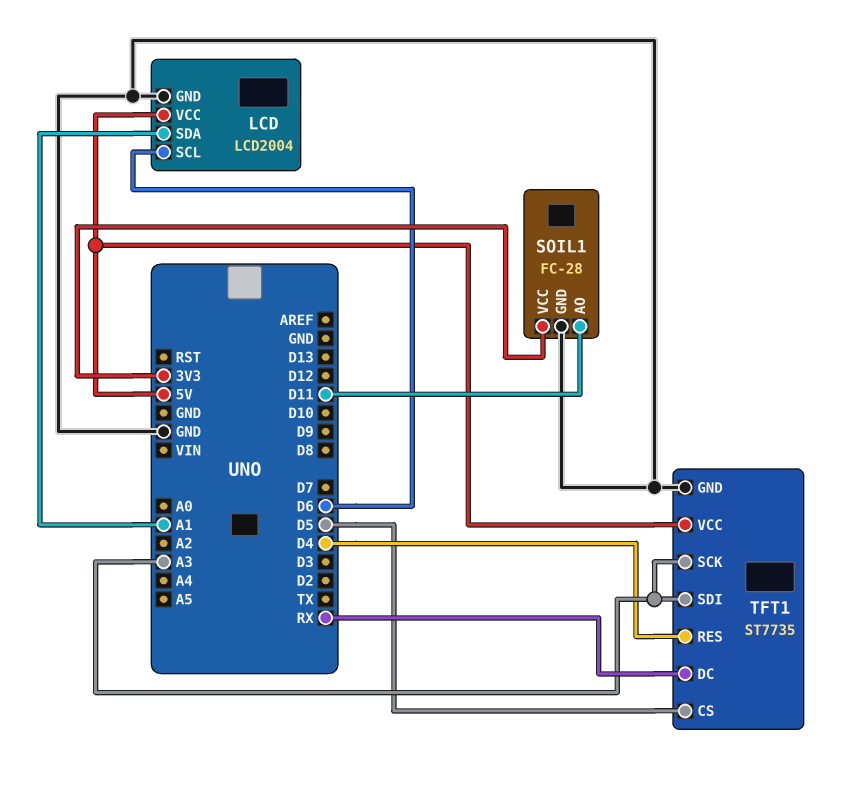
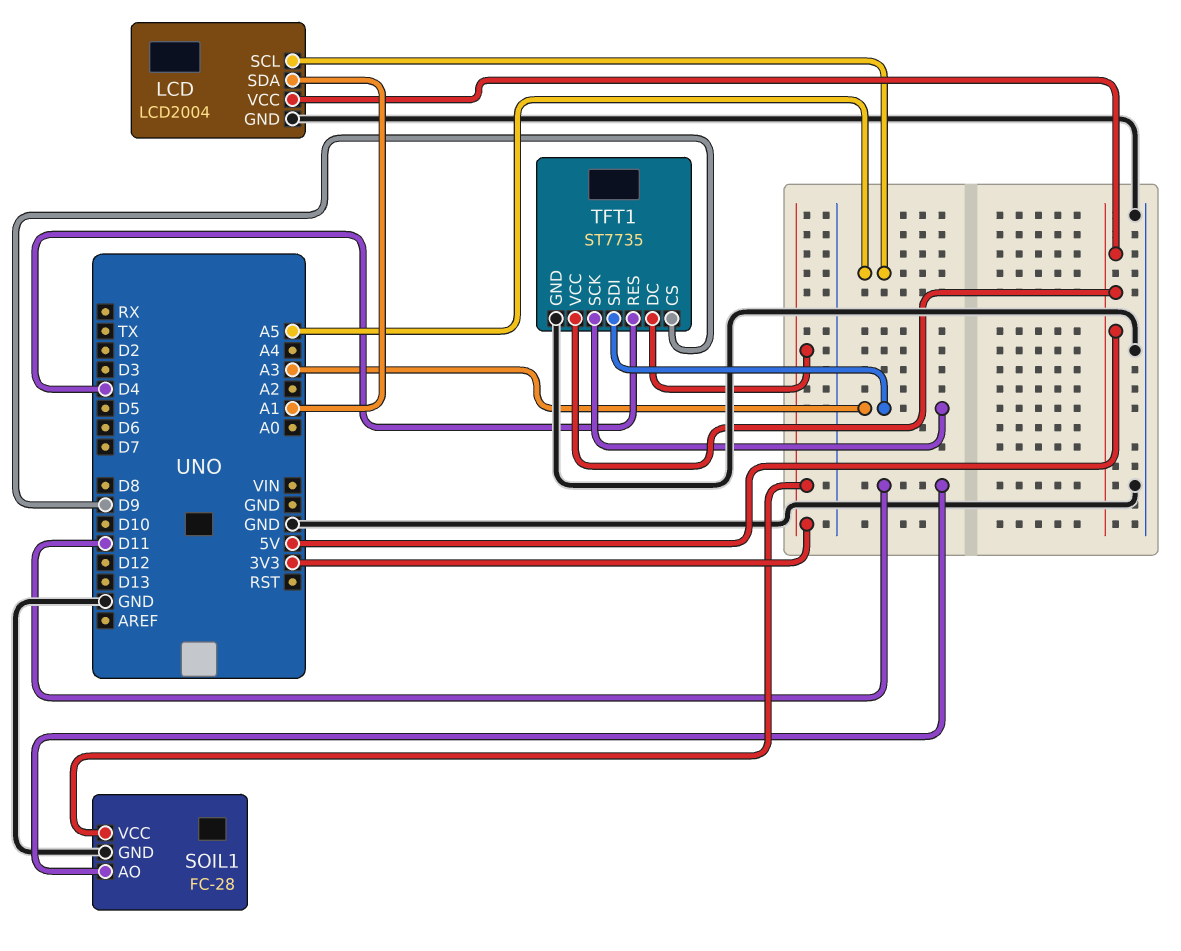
LCD pin SCL: D6 -> A5
TFT1 pin CS: D5 -> D9
TFT1 pin DC: RX -> 3V3

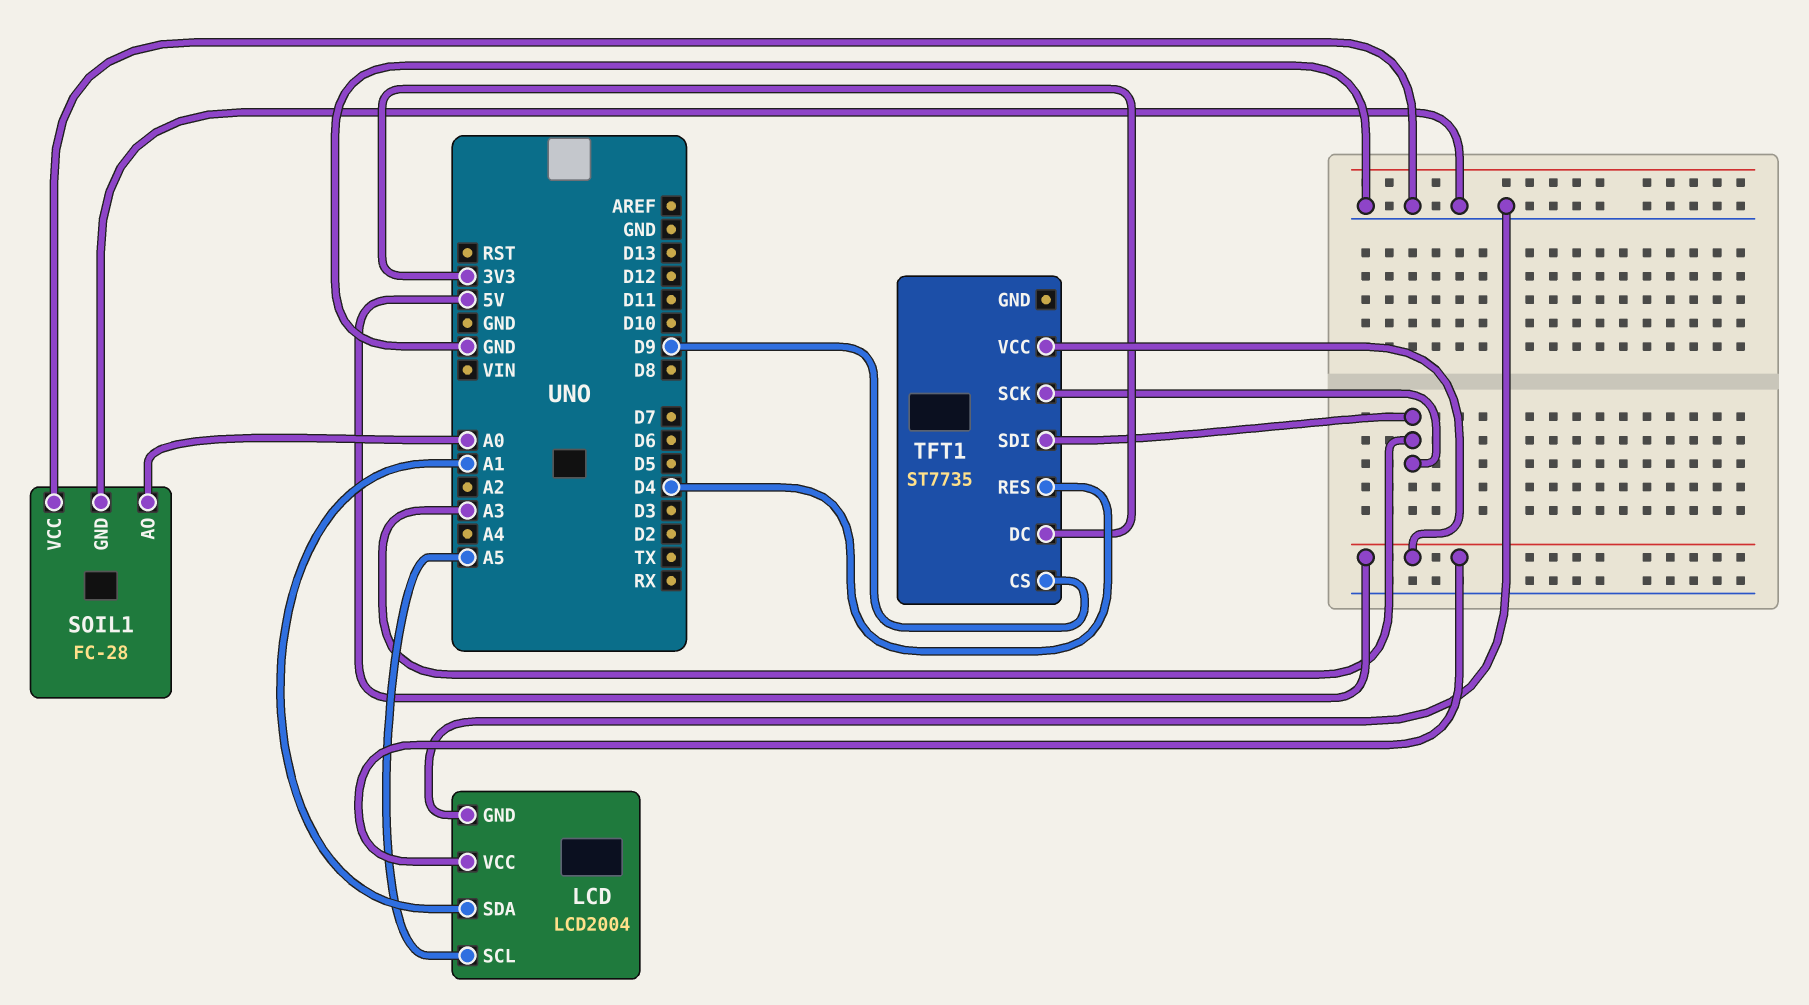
SOIL1 pin AO: D11 -> A0
SOIL1 pin VCC: 3V3 -> GND
TFT1 pin GND: GND -> none

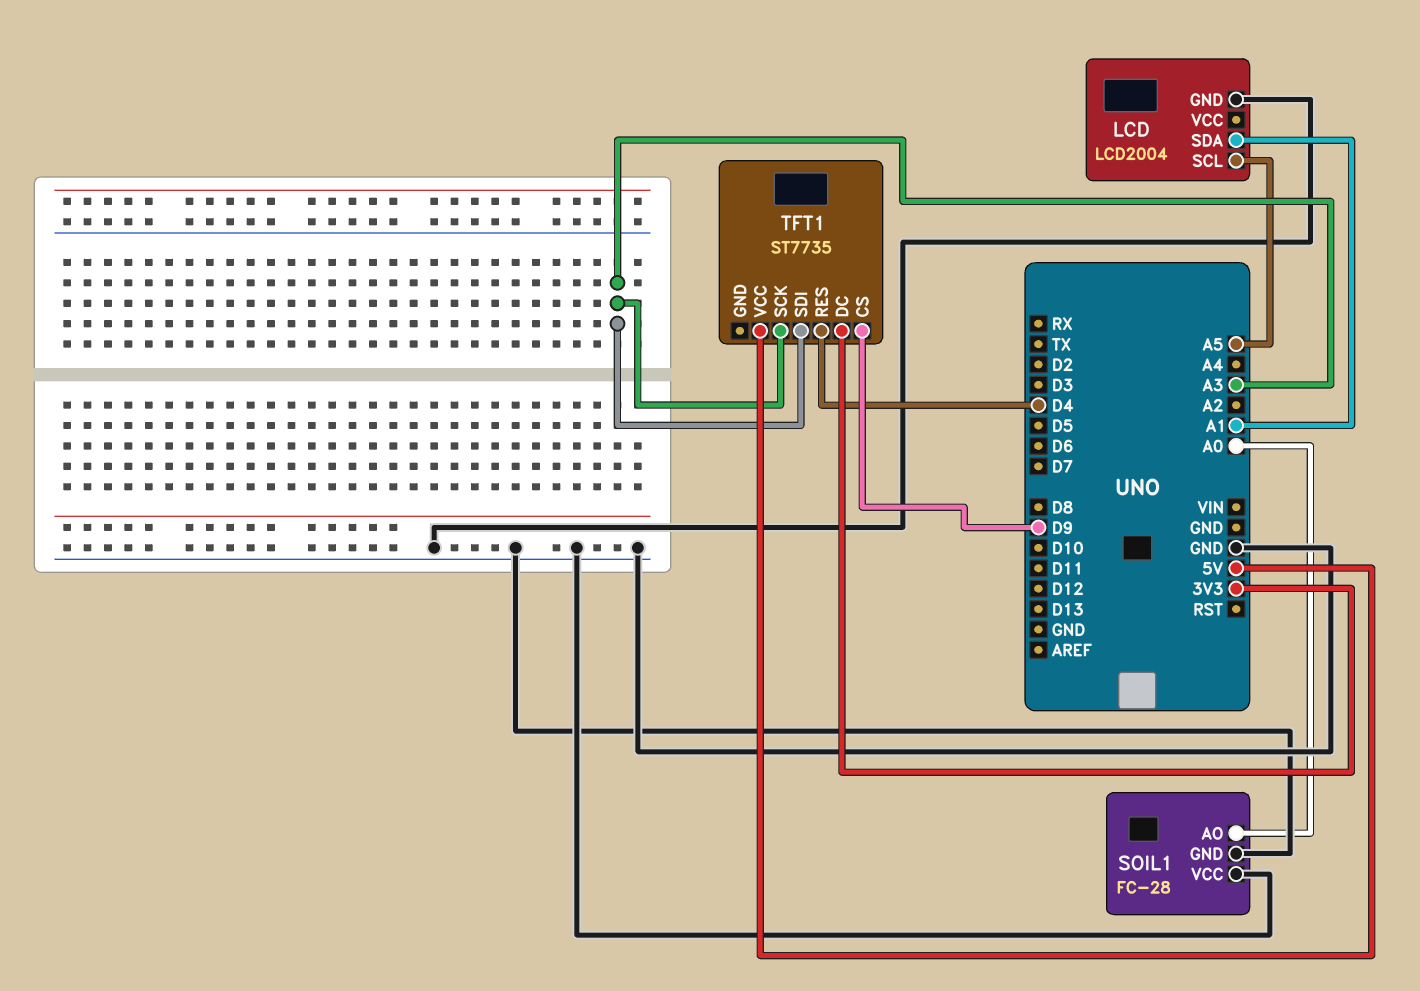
LCD pin VCC: 5V -> none

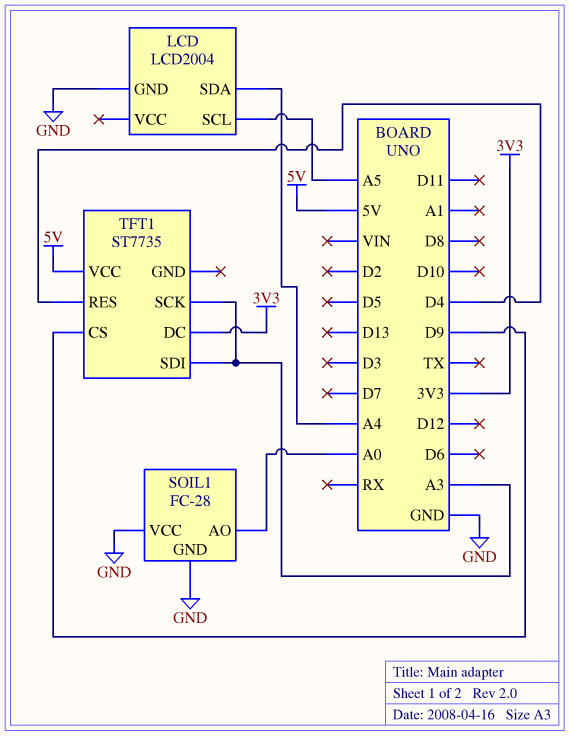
LCD pin SDA: A1 -> A4

